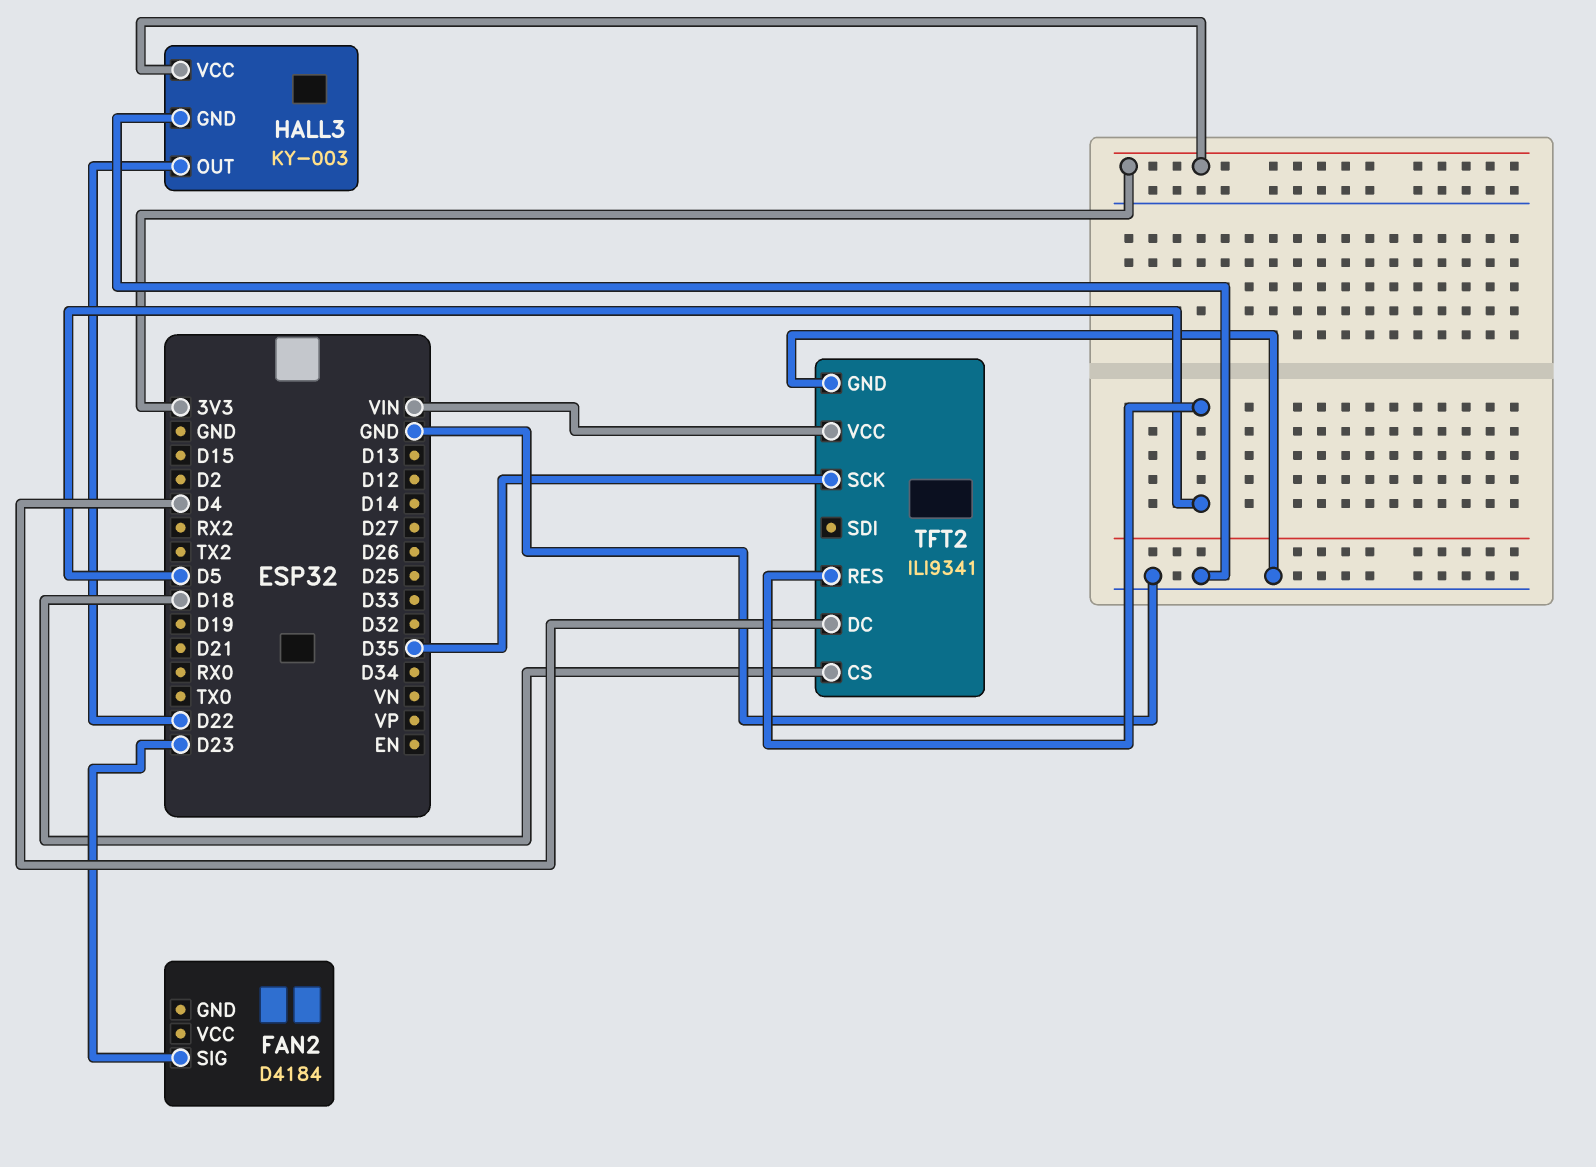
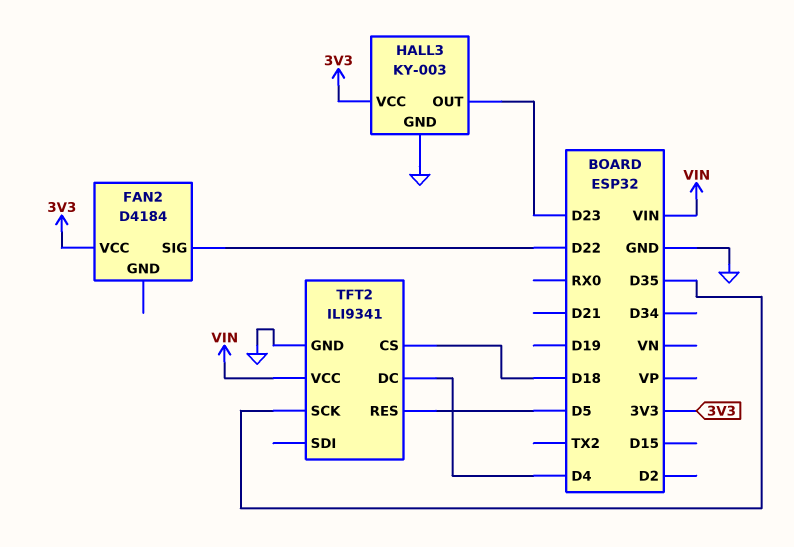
FAN2 pin SIG: D23 -> D22
FAN2 pin VCC: none -> 3V3
HALL3 pin OUT: D22 -> D23

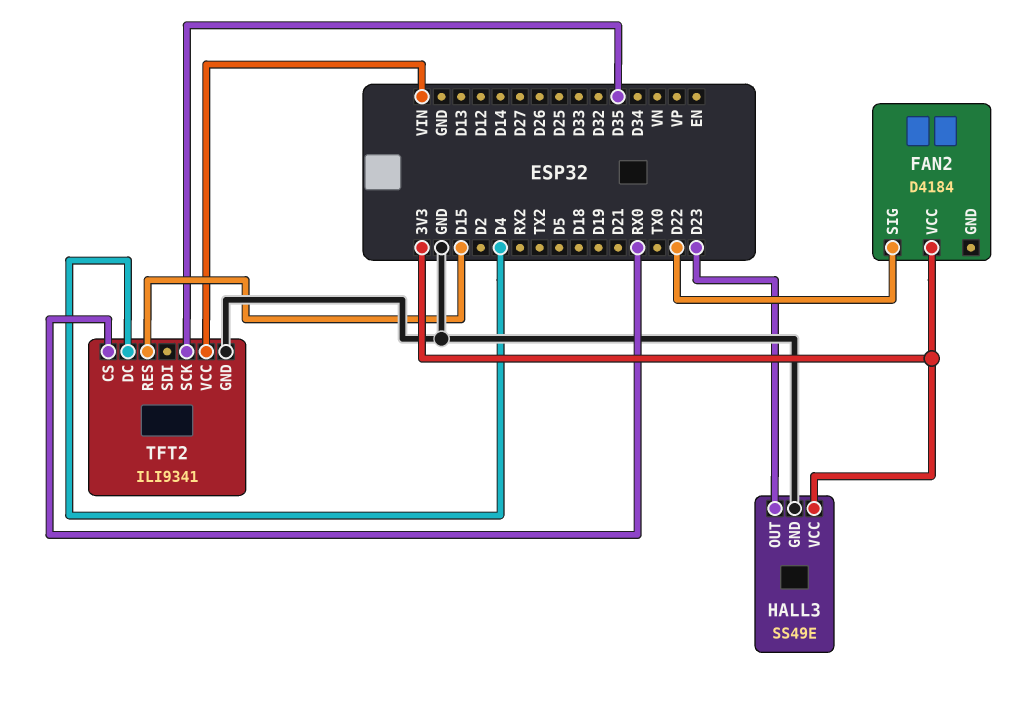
HALL3: KY-003 -> SS49E
TFT2 pin CS: D18 -> RX0
TFT2 pin RES: D5 -> D15

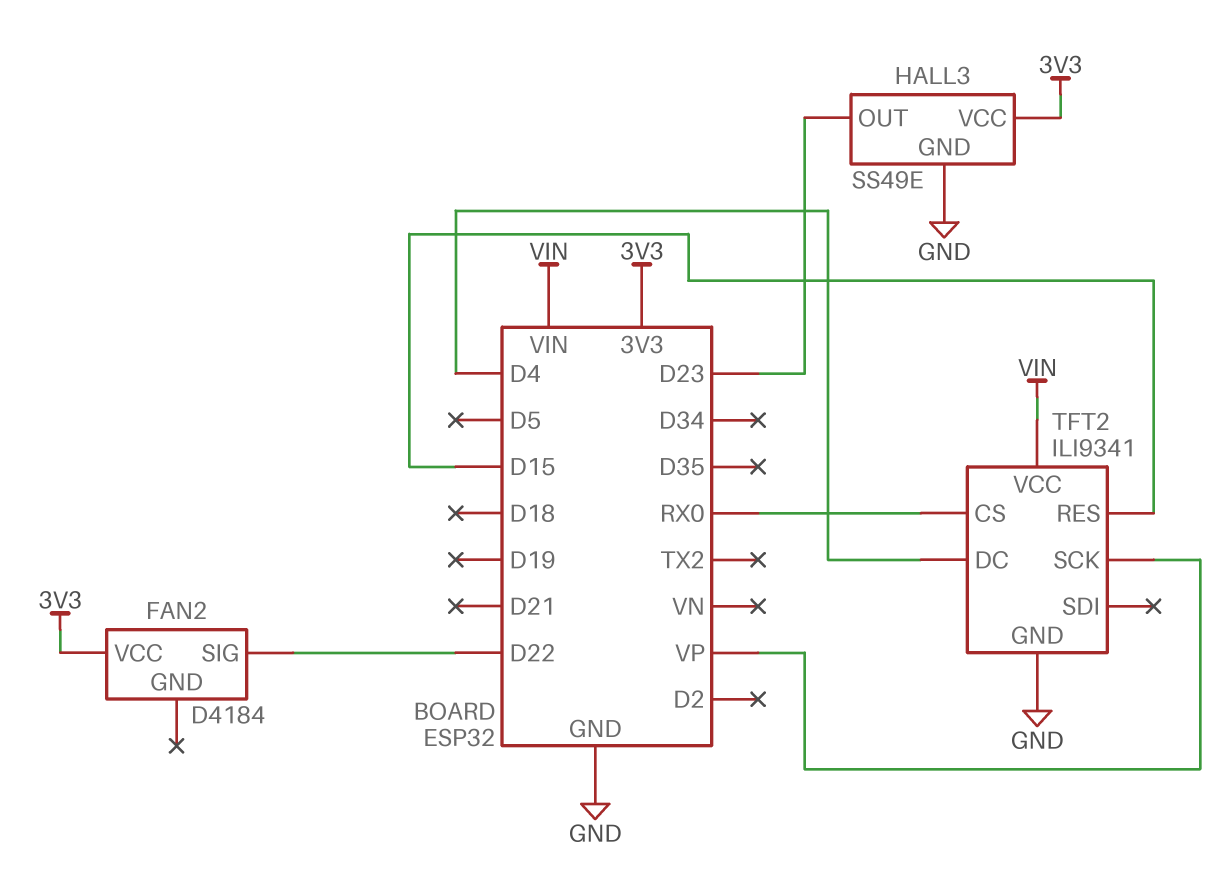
TFT2 pin SCK: D35 -> VP

